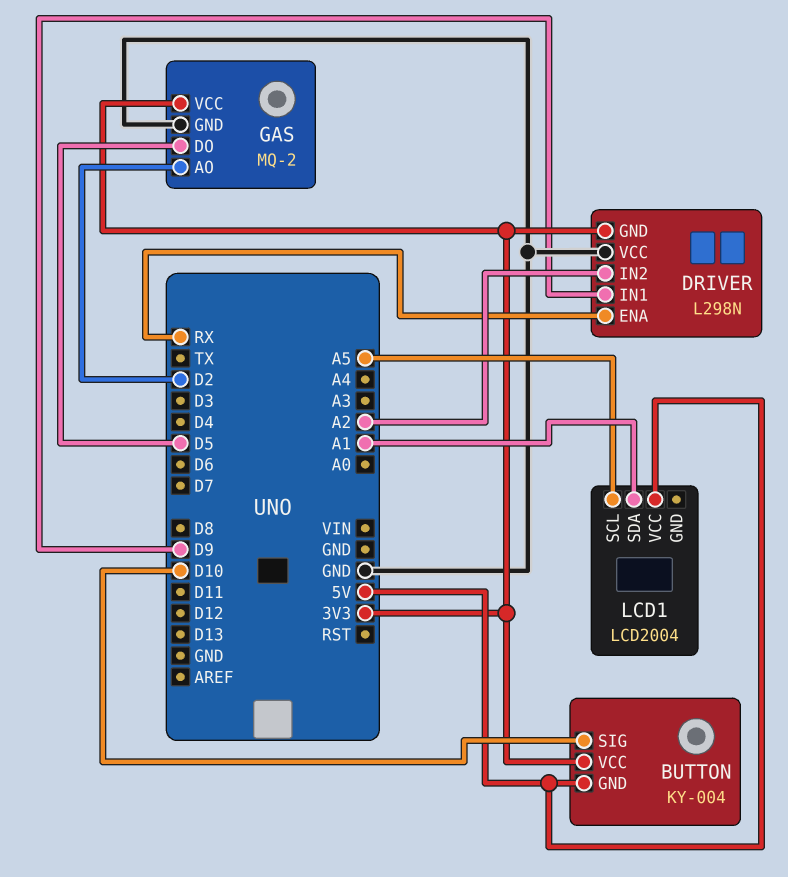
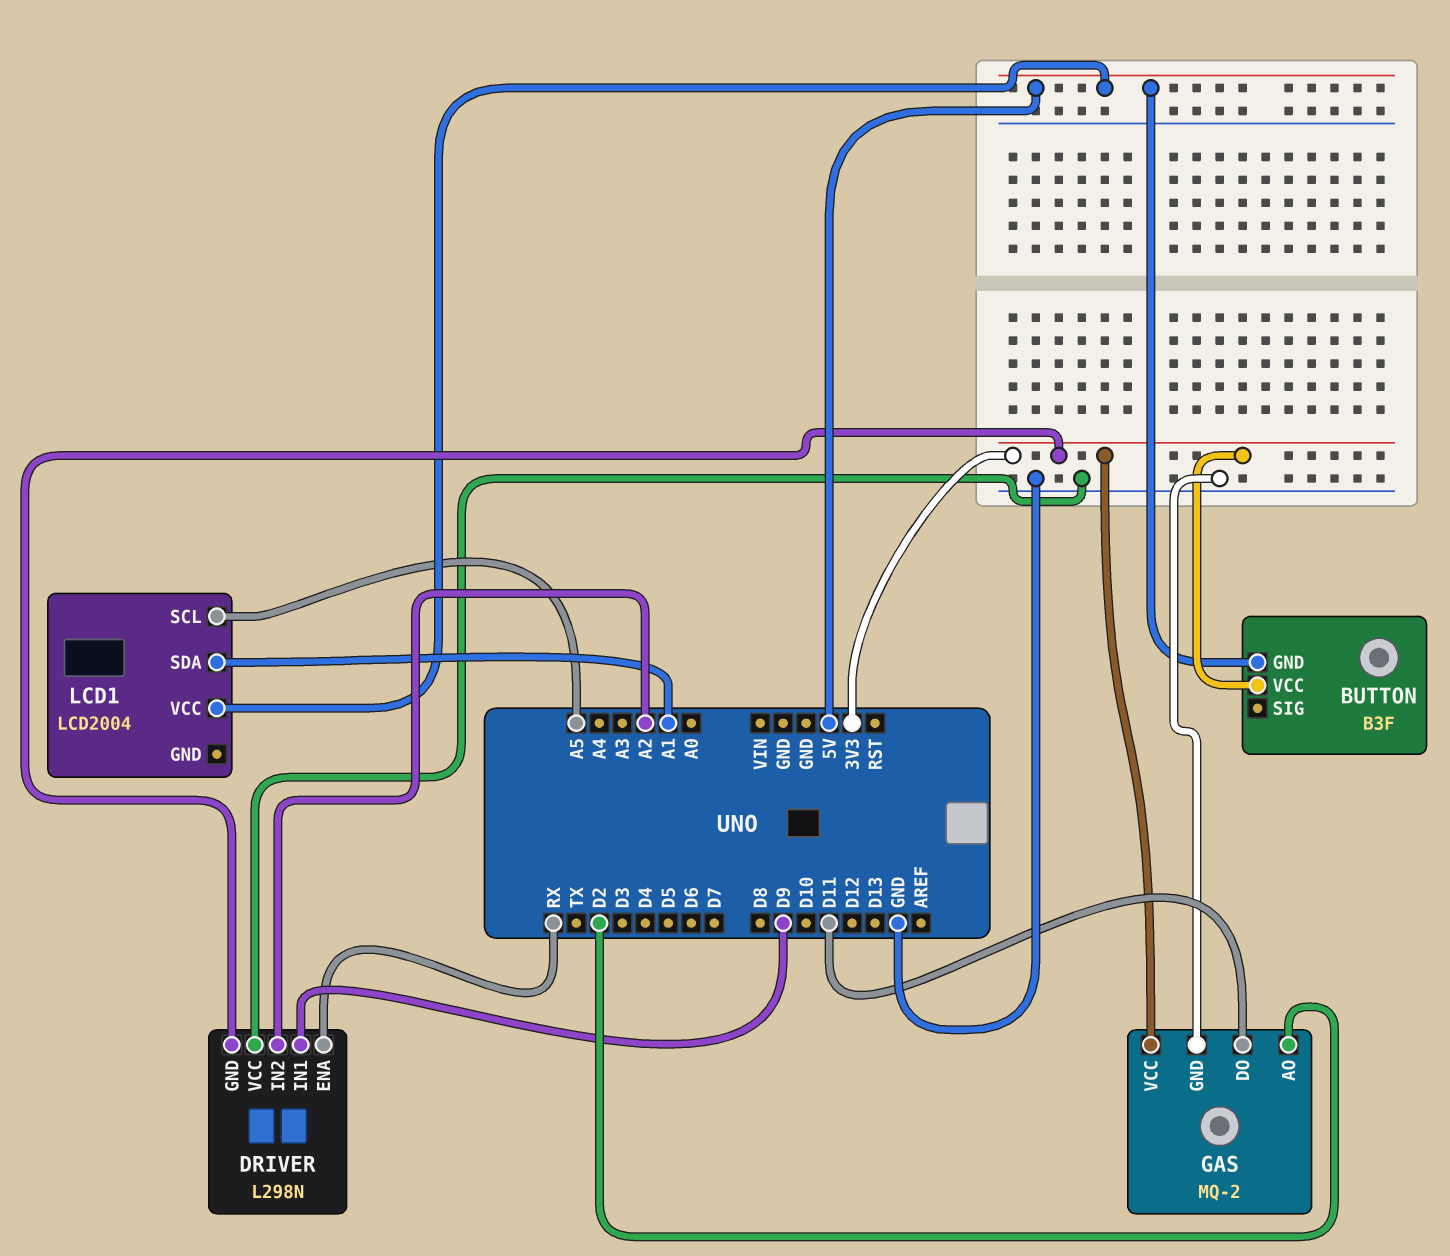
BUTTON: KY-004 -> B3F
BUTTON pin SIG: D10 -> none
GAS pin DO: D5 -> D11

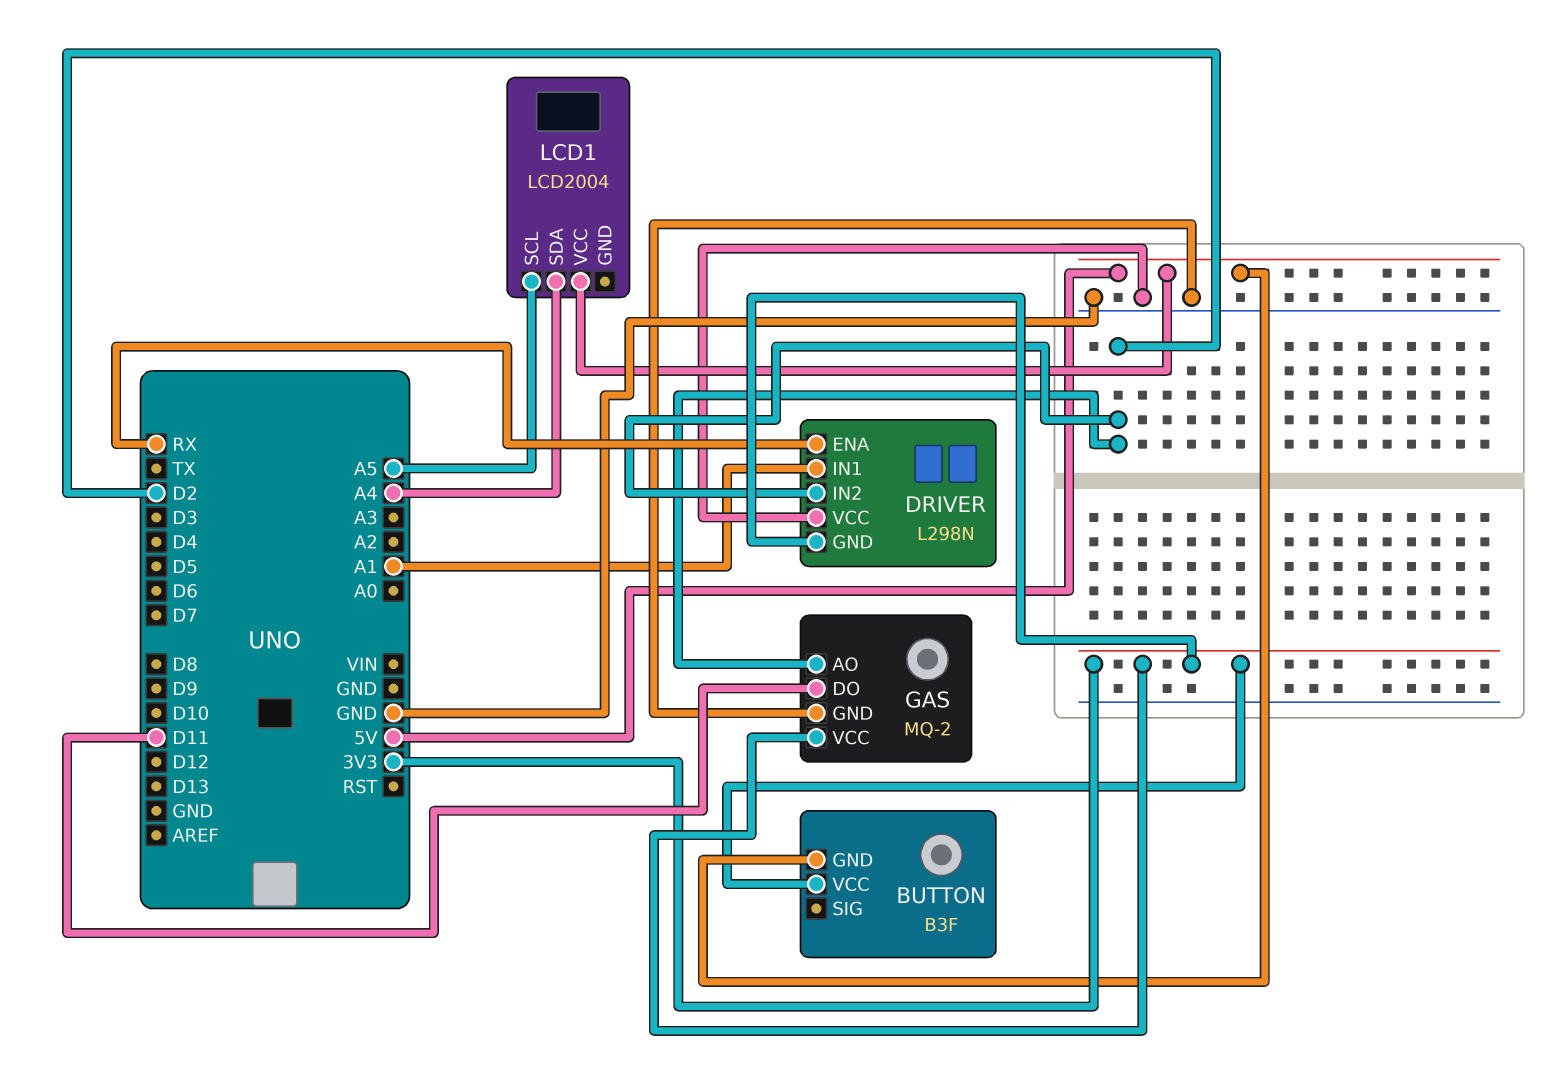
DRIVER pin IN1: D9 -> A1
DRIVER pin IN2: A2 -> D2
LCD1 pin SDA: A1 -> A4

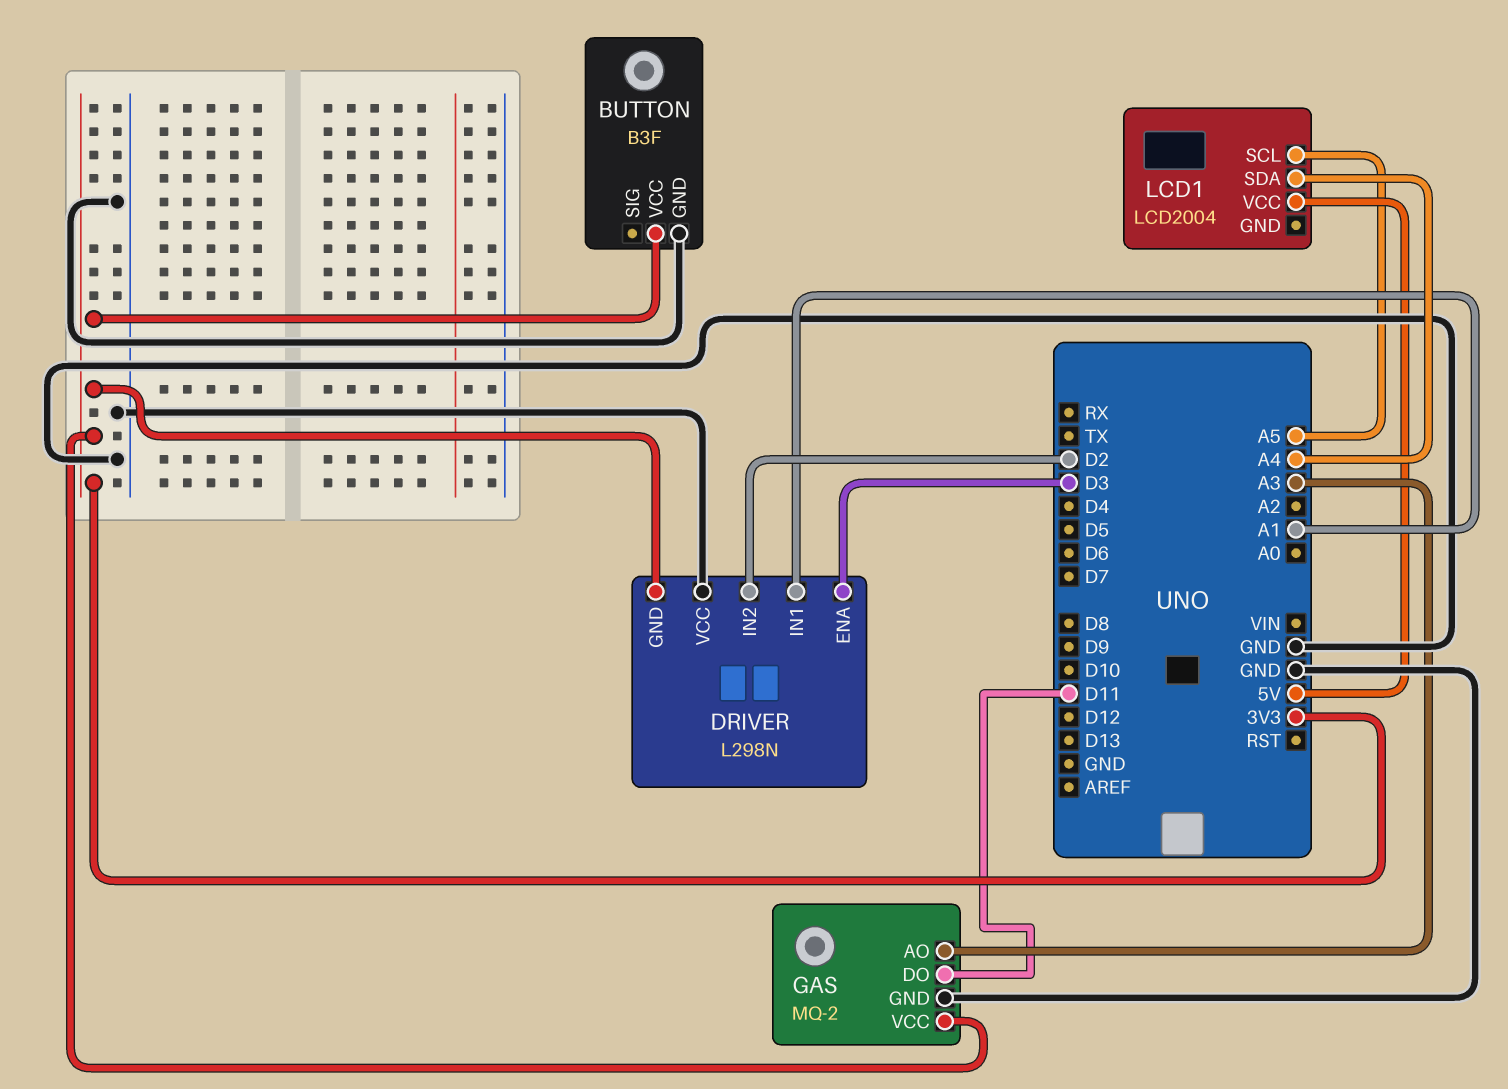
BUTTON pin GND: 5V -> GND
DRIVER pin ENA: RX -> D3
GAS pin AO: D2 -> A3

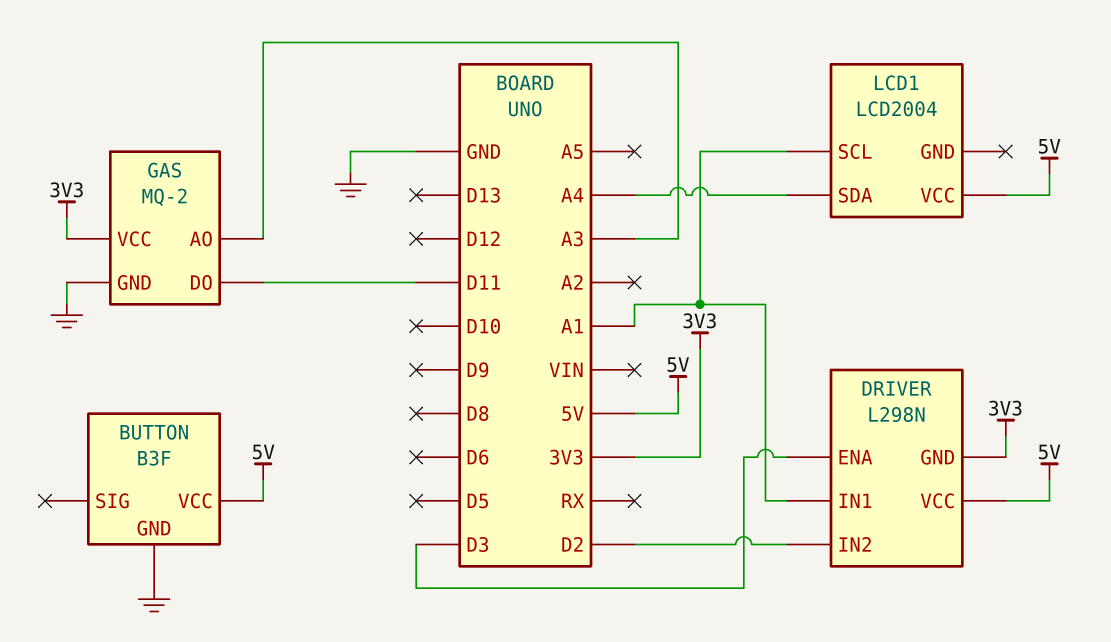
BUTTON pin VCC: 3V3 -> 5V
DRIVER pin VCC: GND -> 5V
LCD1 pin SCL: A5 -> A1

